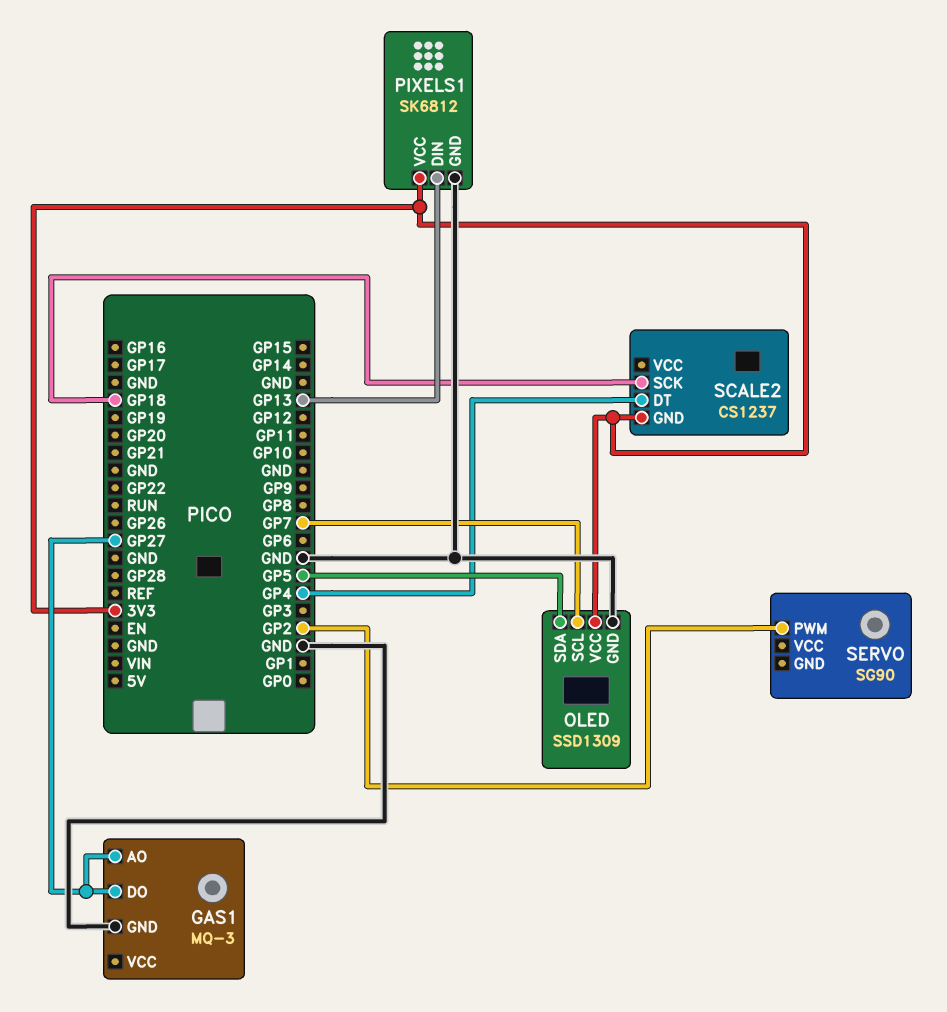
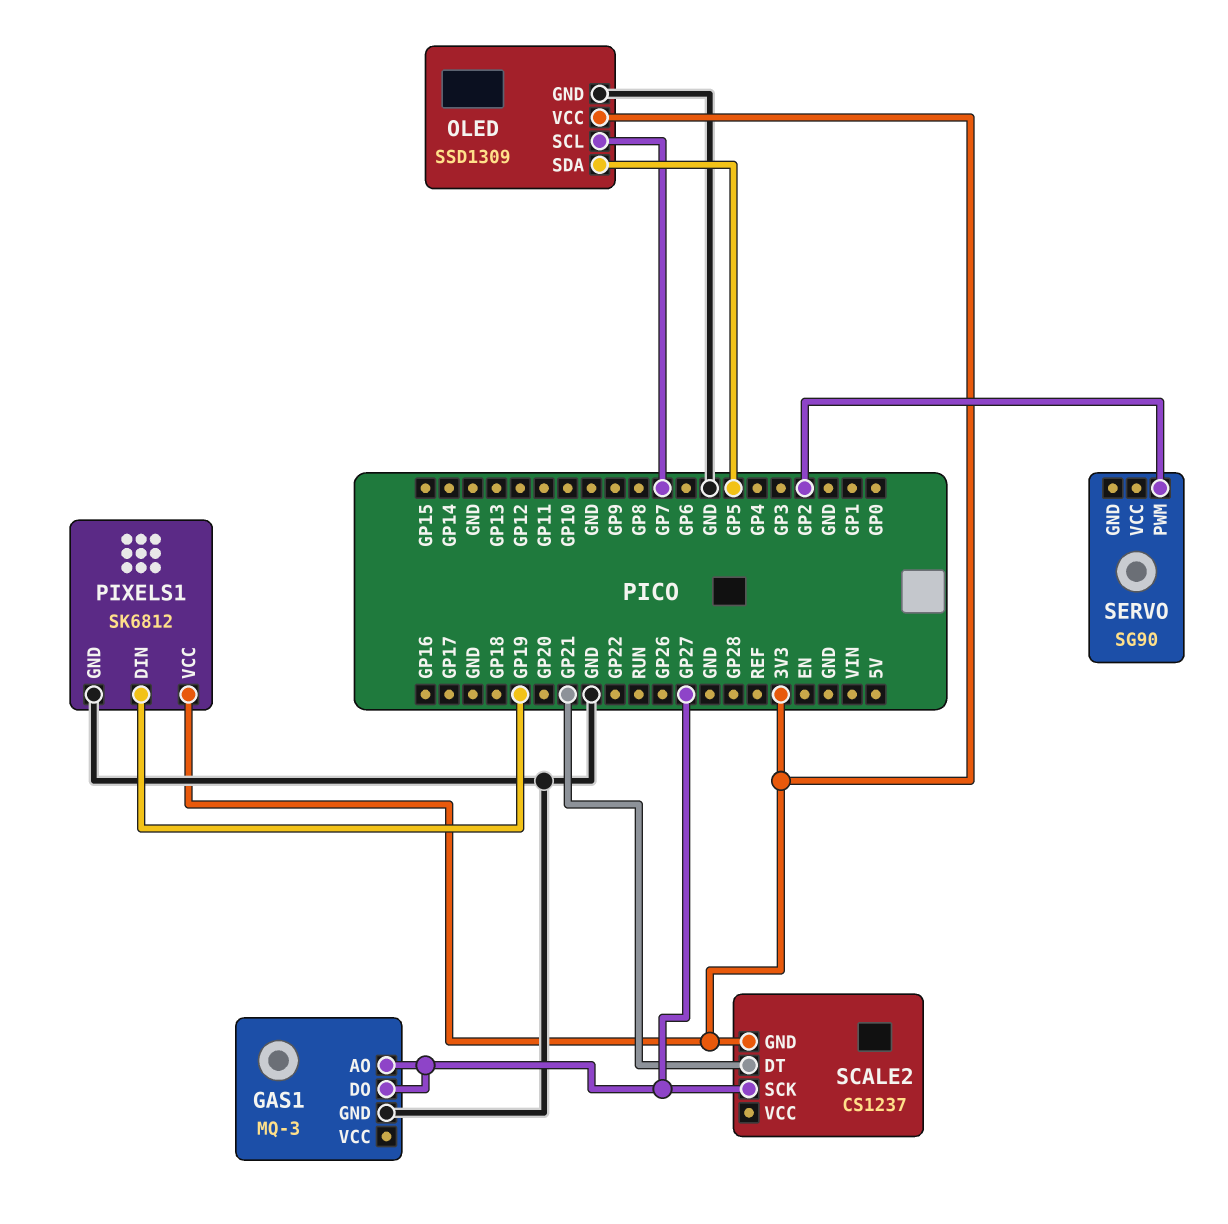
PIXELS1 pin DIN: GP13 -> GP19
SCALE2 pin DT: GP4 -> GP21
SCALE2 pin SCK: GP18 -> GP27

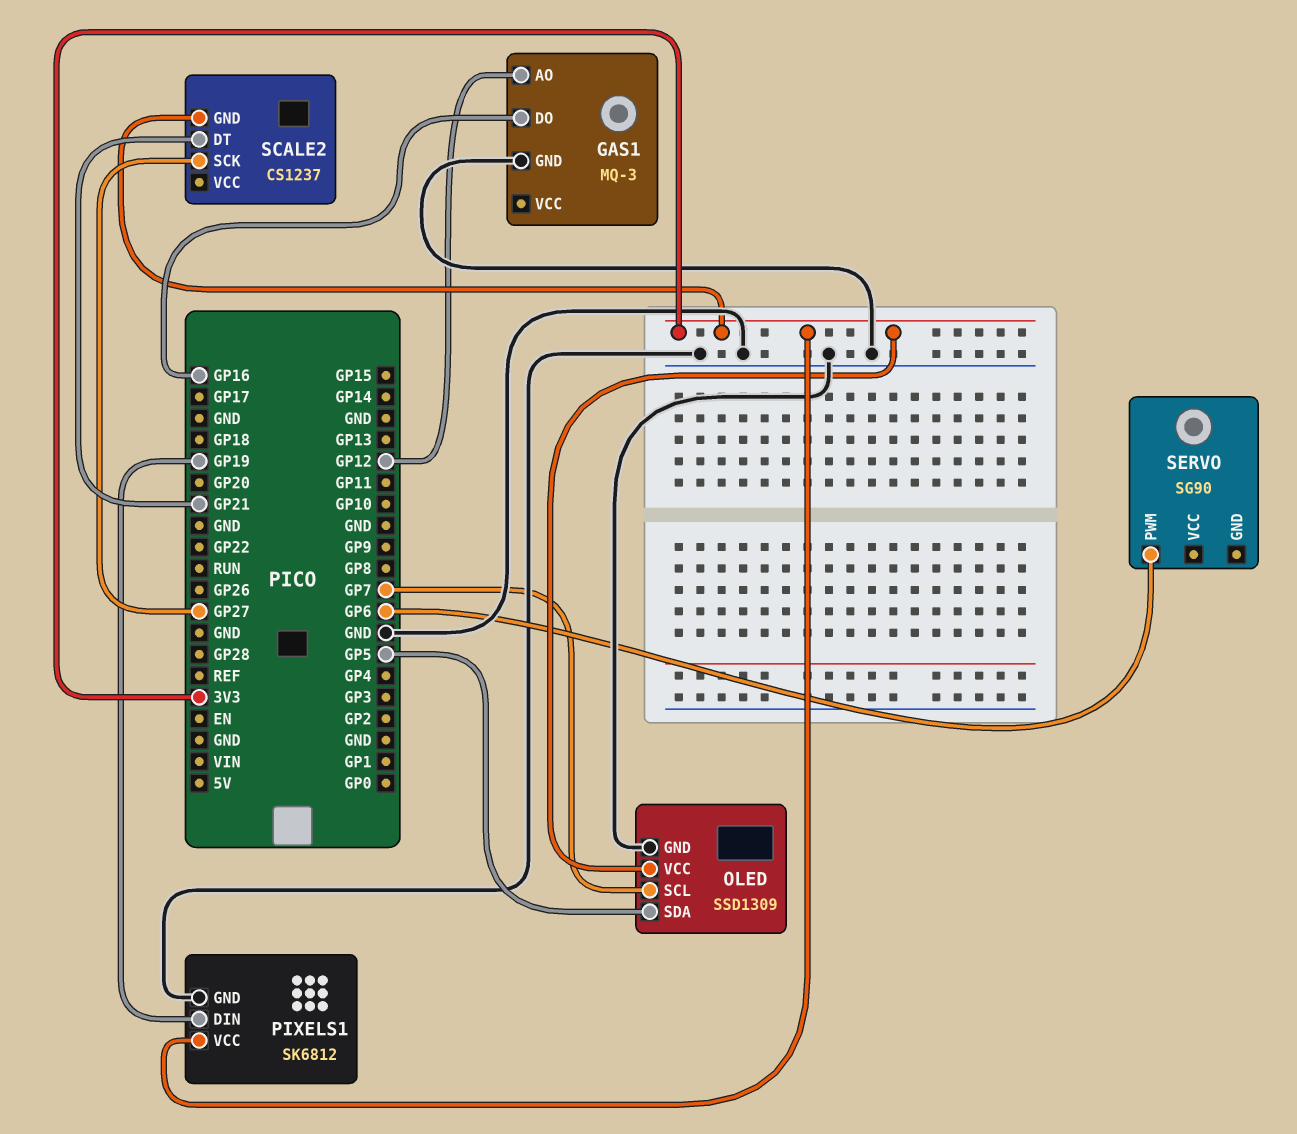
GAS1 pin AO: GP27 -> GP12
GAS1 pin DO: GP27 -> GP16
SERVO pin PWM: GP2 -> GP6

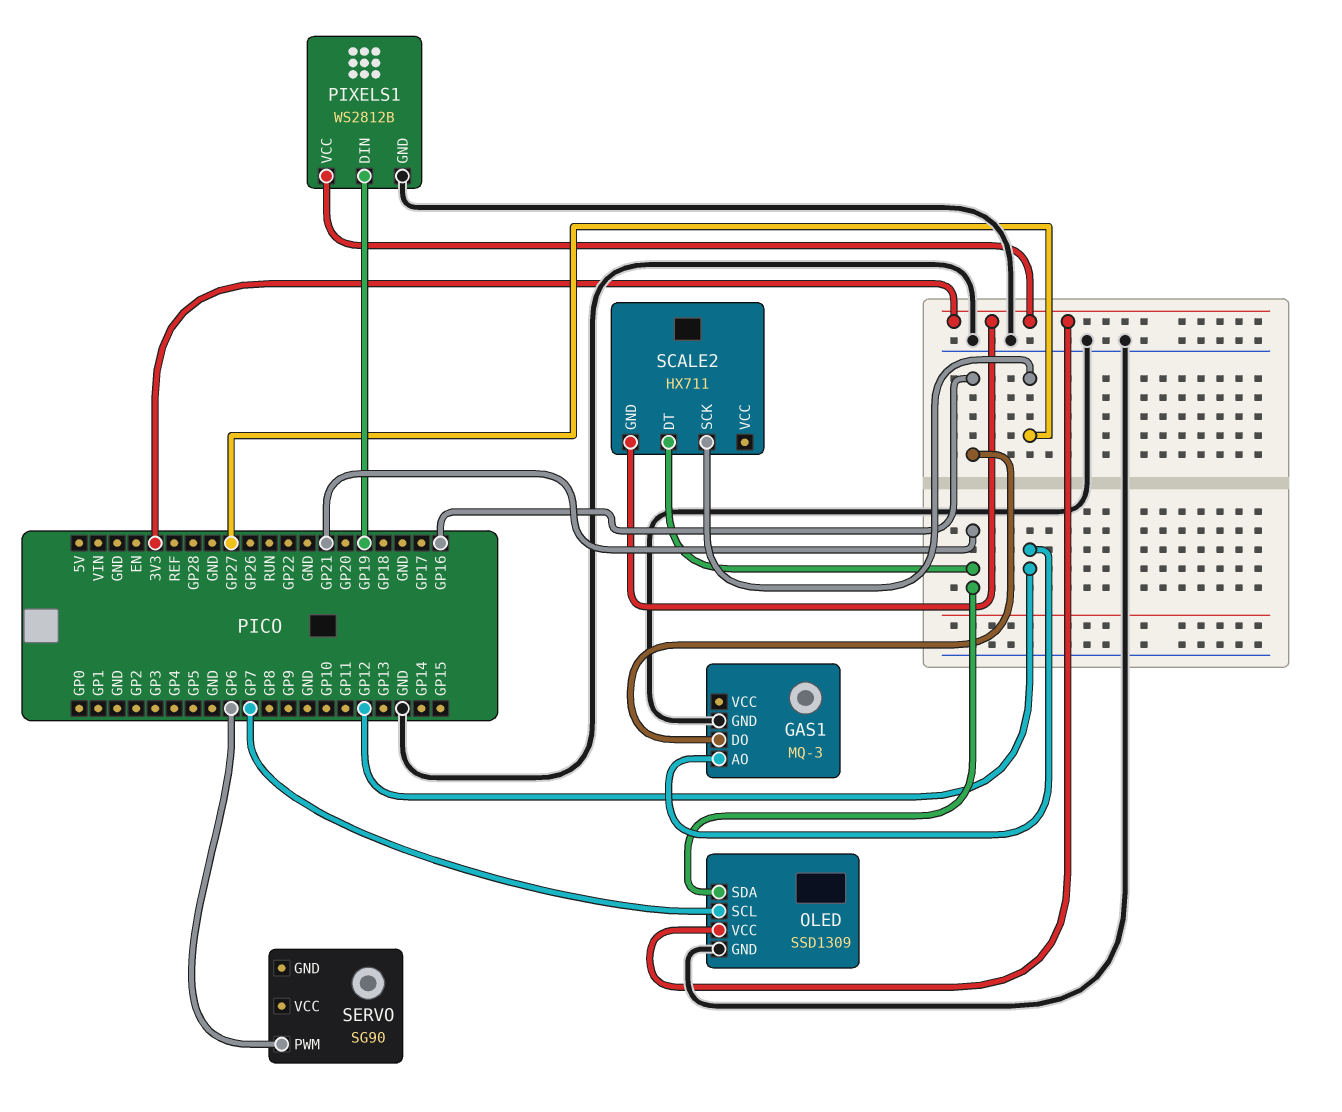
OLED pin SDA: GP5 -> GP21
PIXELS1: SK6812 -> WS2812B
SCALE2: CS1237 -> HX711

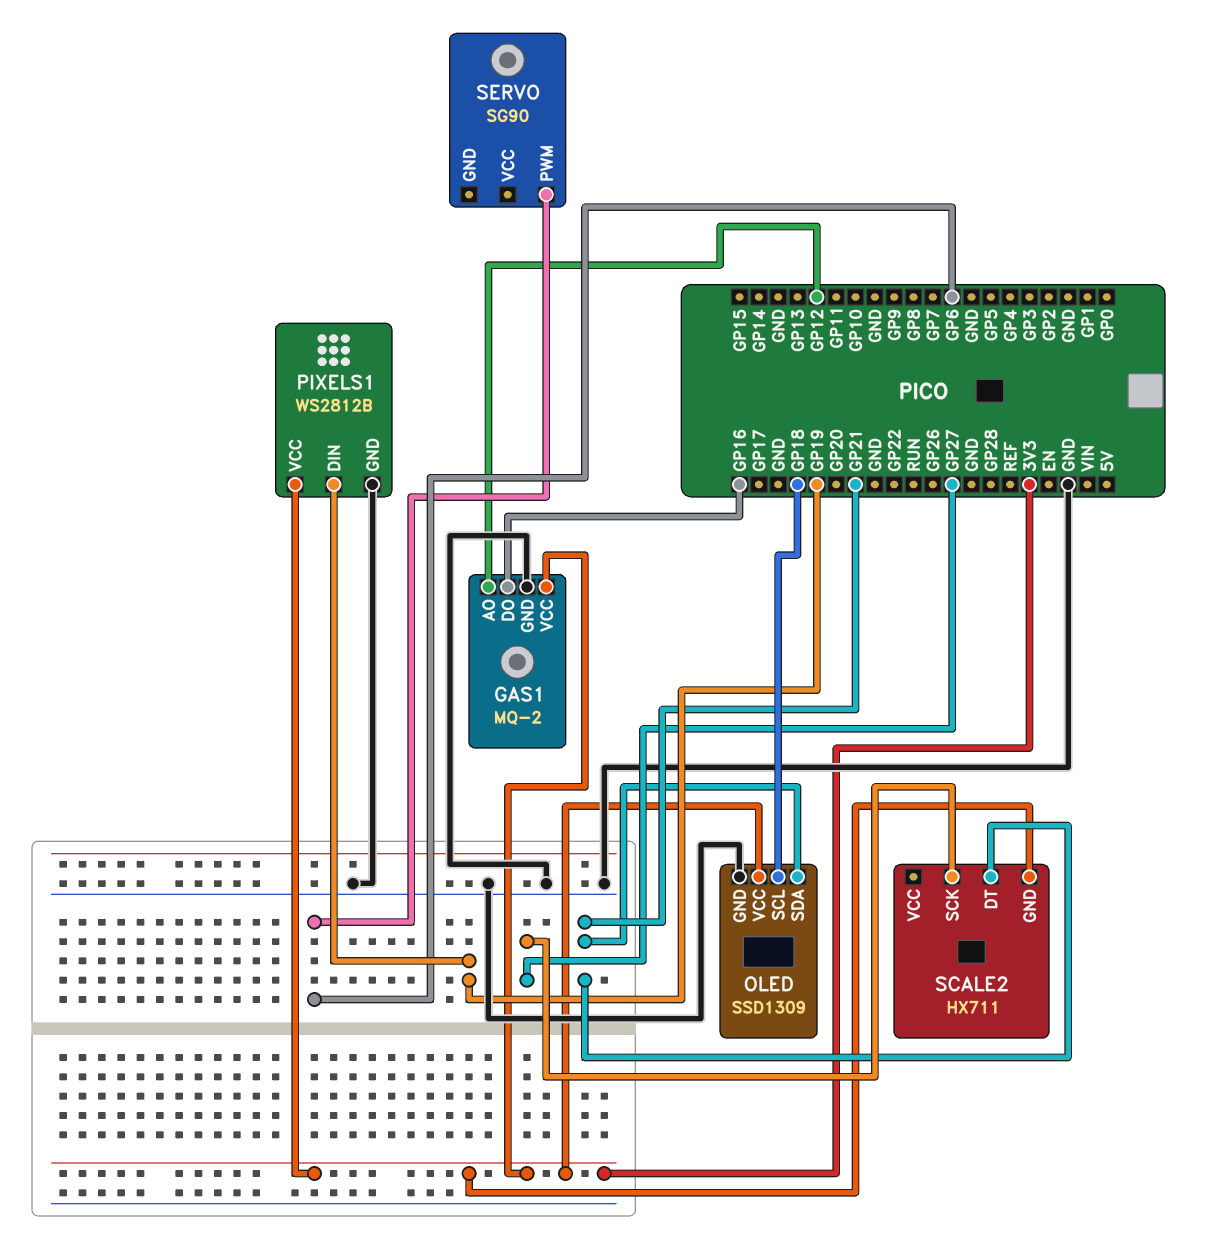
GAS1: MQ-3 -> MQ-2
GAS1 pin VCC: none -> 3V3
OLED pin SCL: GP7 -> GP18

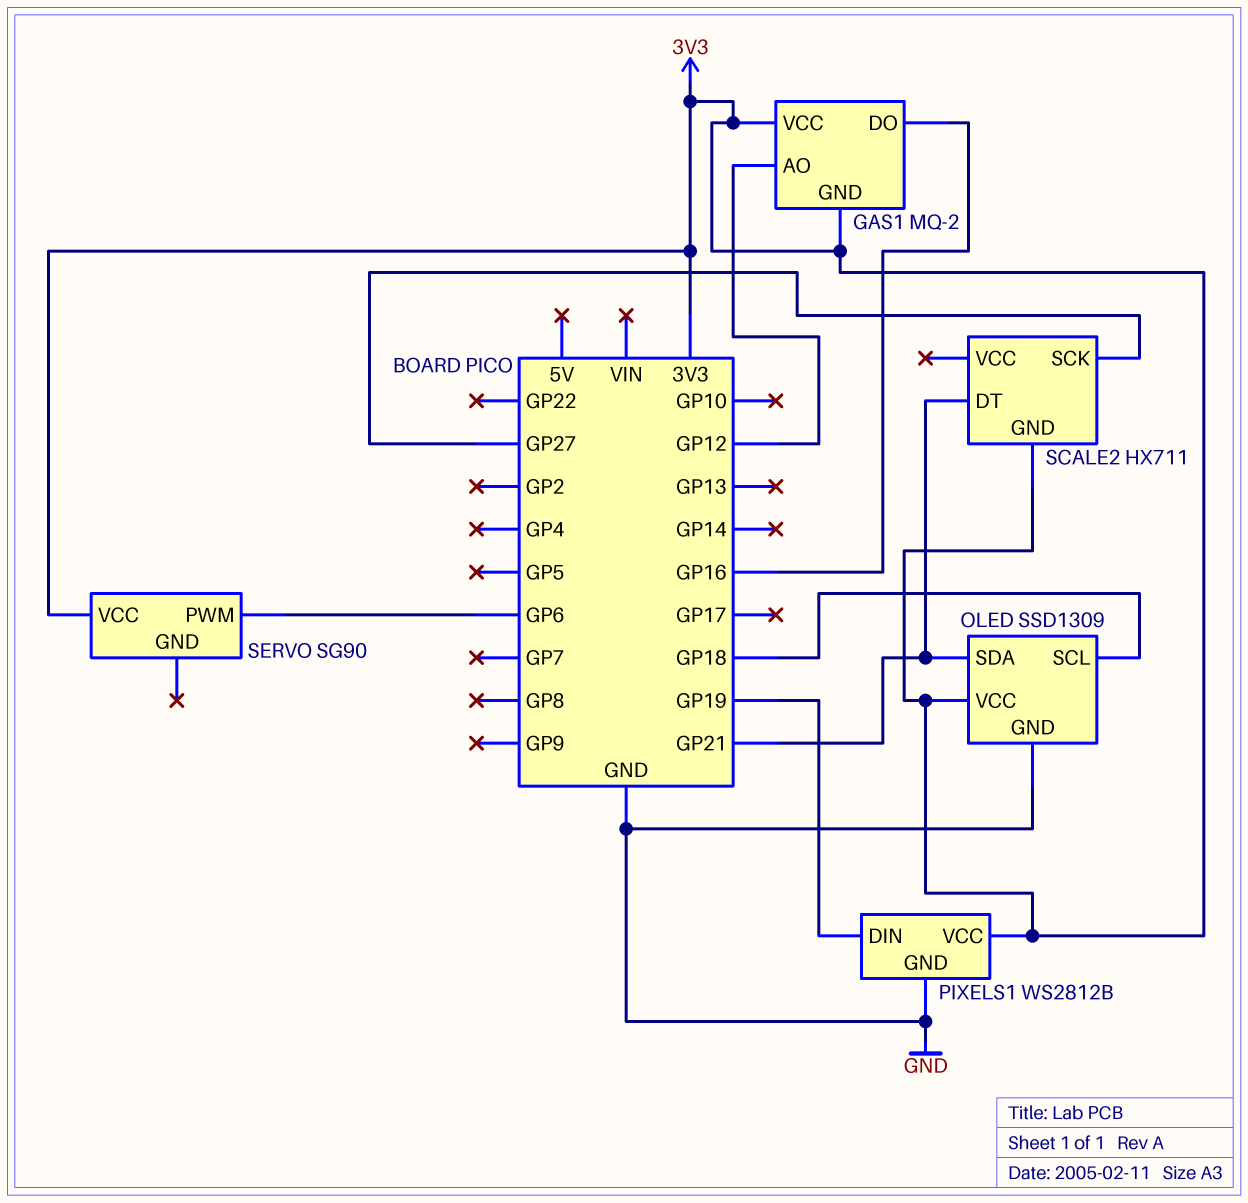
GAS1 pin GND: GND -> 3V3
SERVO pin VCC: none -> 3V3

